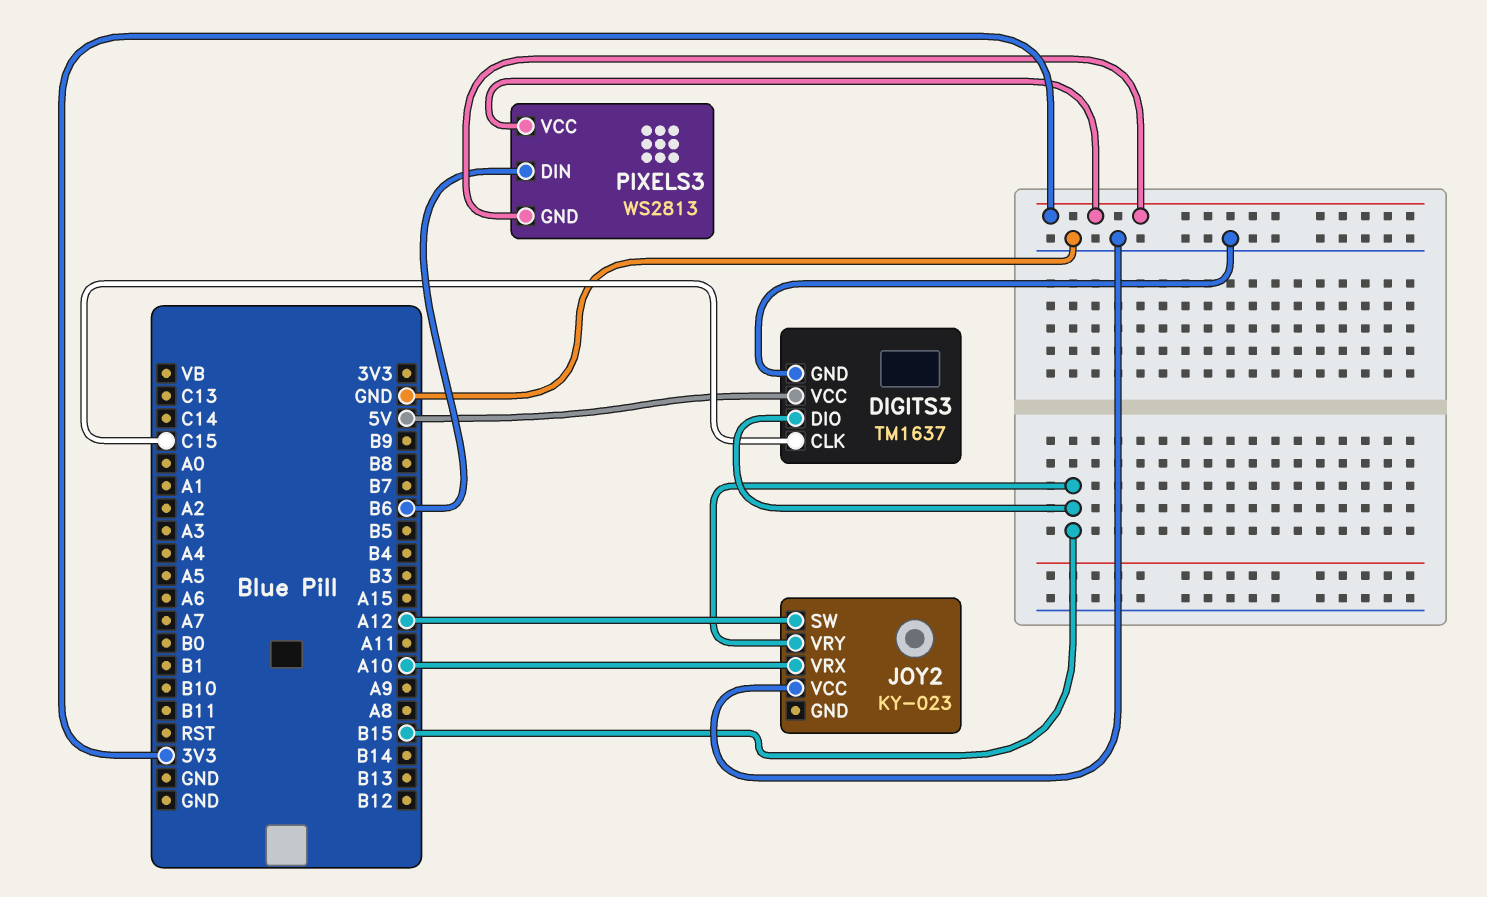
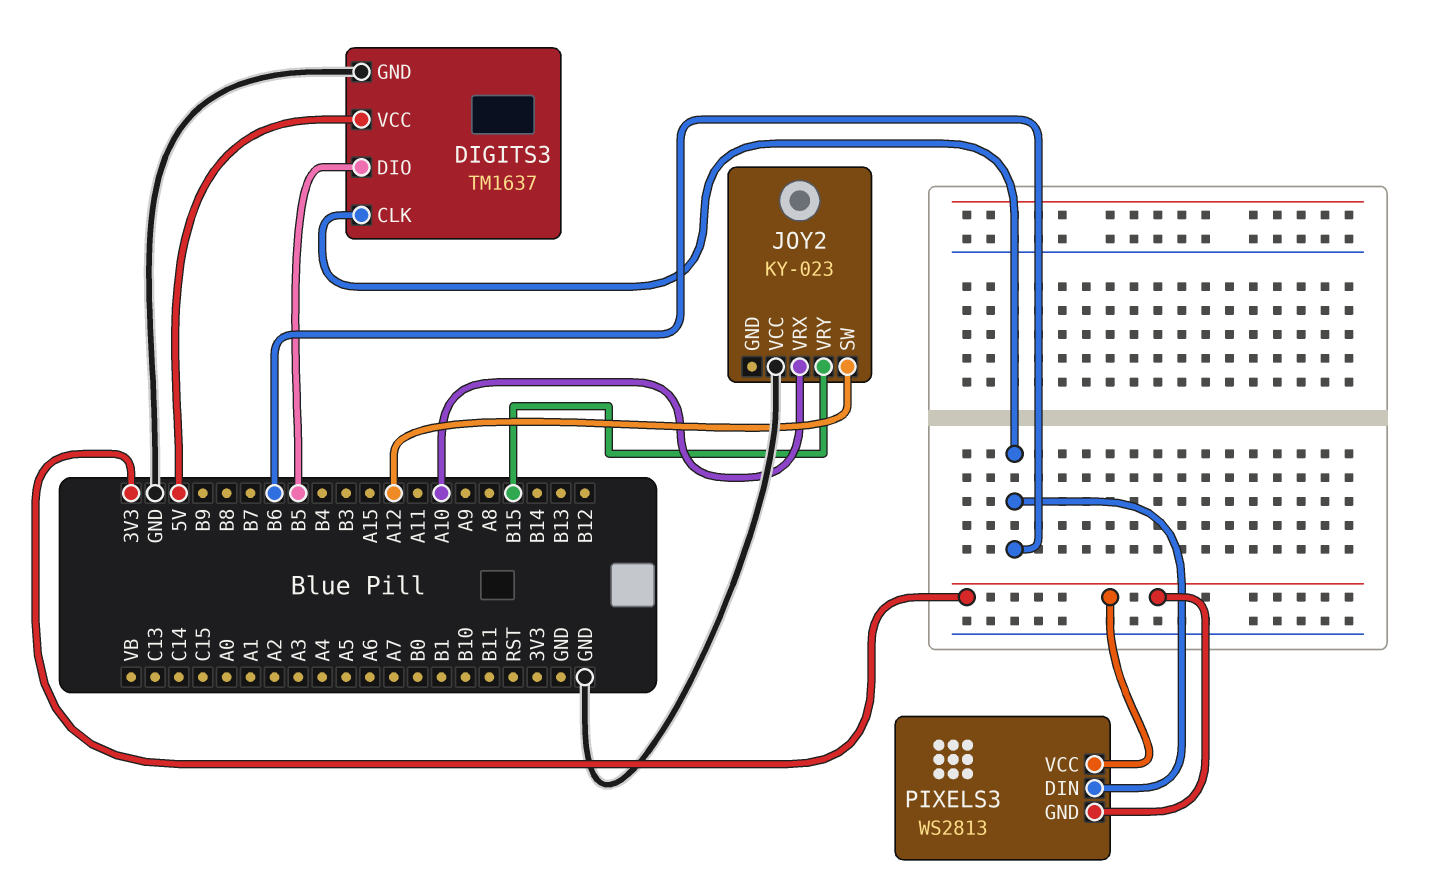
DIGITS3 pin CLK: C15 -> B6
DIGITS3 pin DIO: B15 -> B5

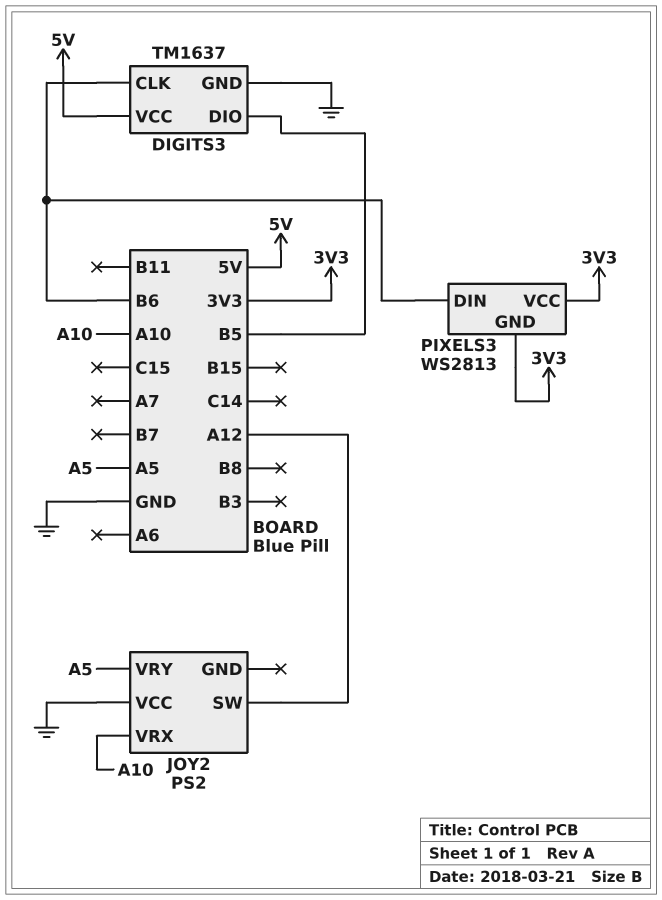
JOY2: KY-023 -> PS2
JOY2 pin VRY: B15 -> A5

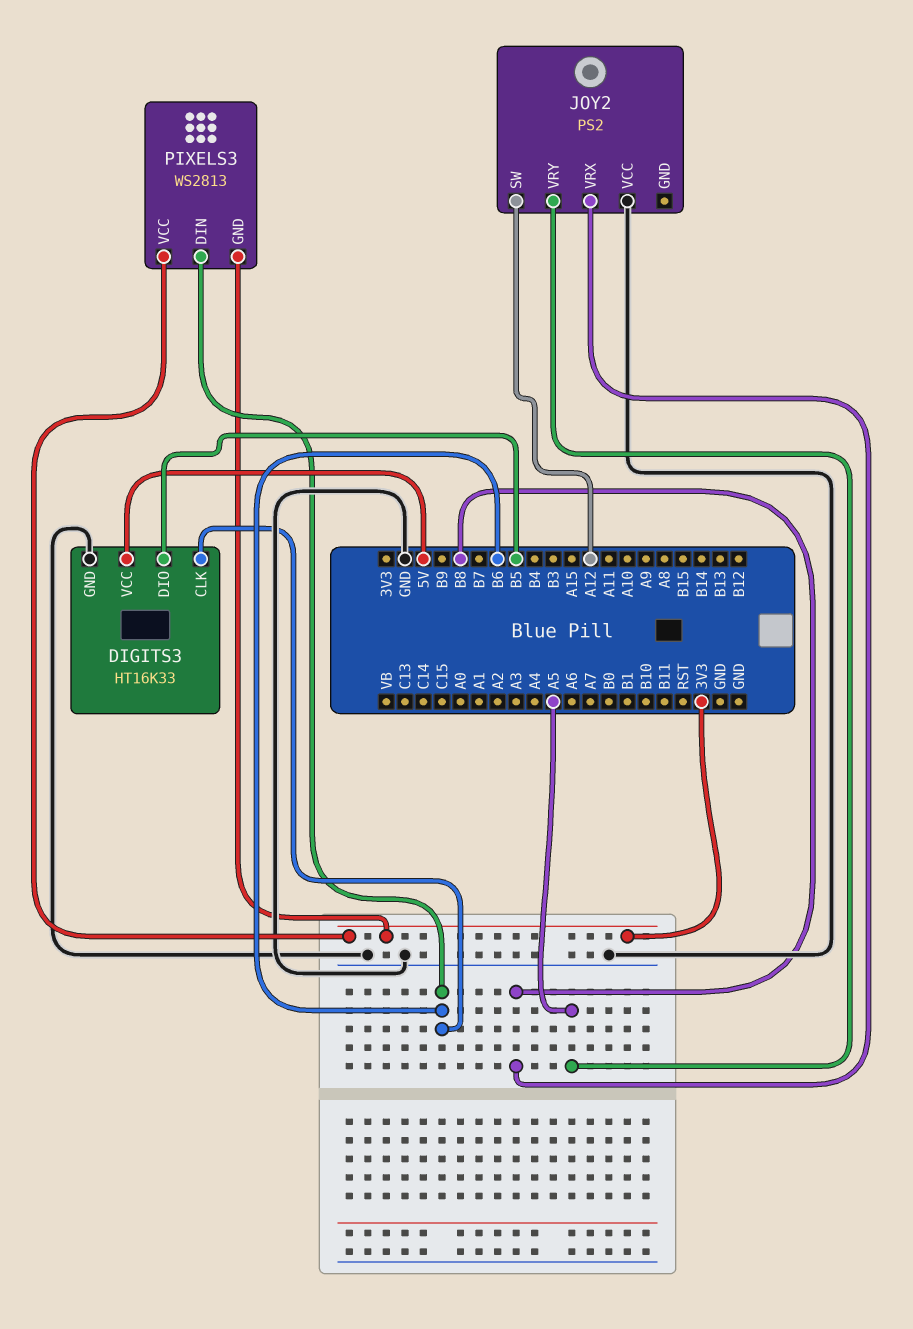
DIGITS3: TM1637 -> HT16K33
JOY2 pin VRX: A10 -> B8

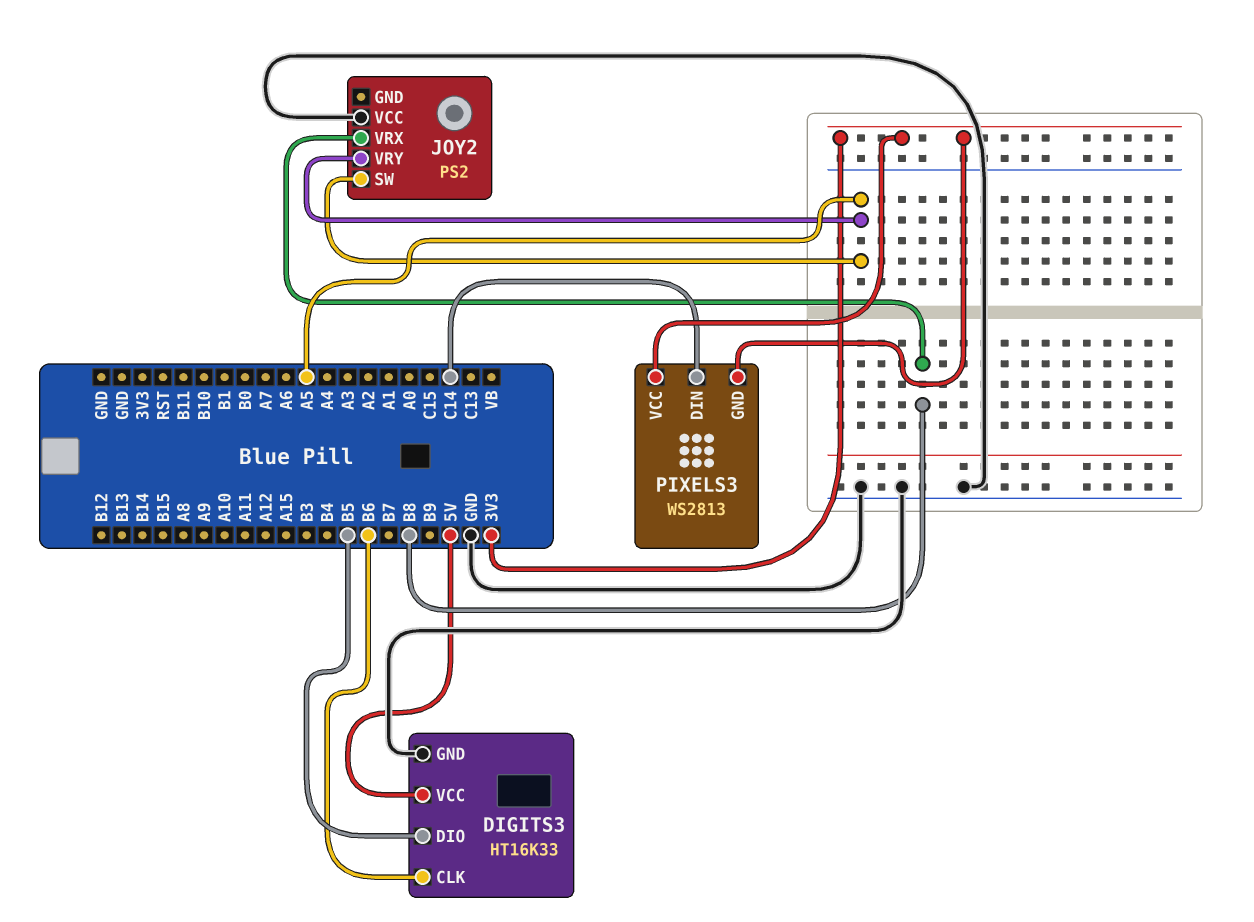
JOY2 pin SW: A12 -> A5
PIXELS3 pin DIN: B6 -> C14

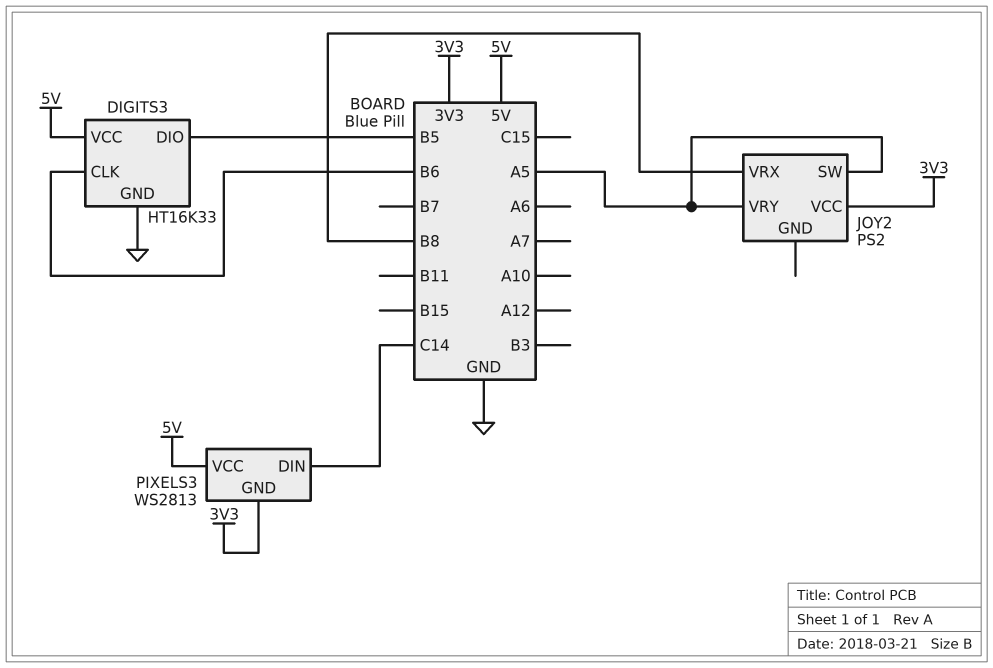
JOY2 pin VCC: GND -> 3V3
PIXELS3 pin VCC: 3V3 -> 5V

